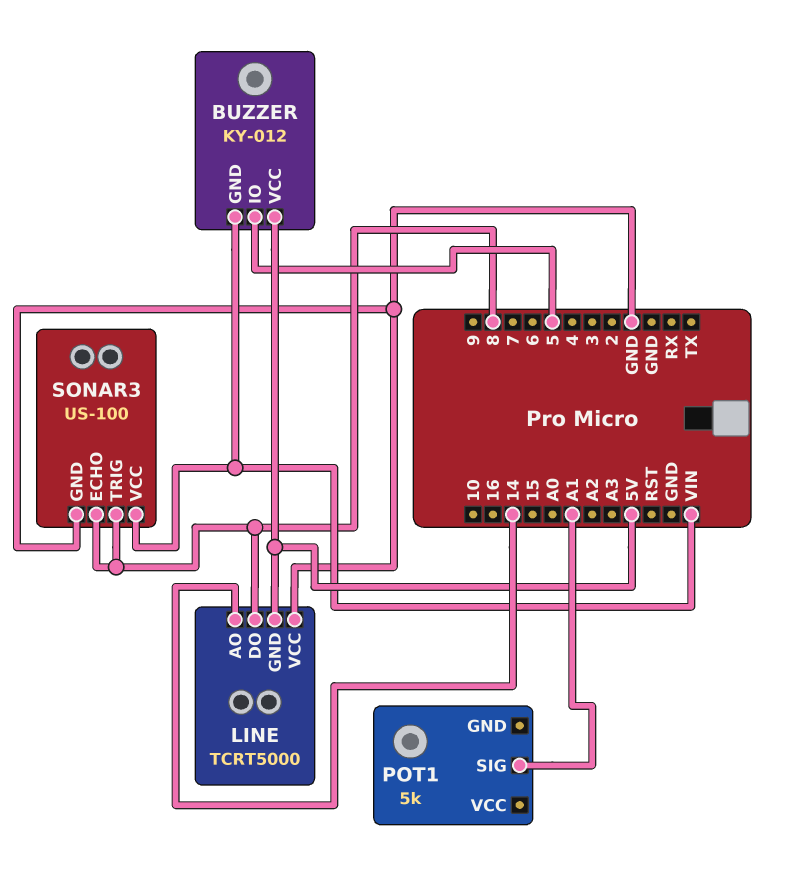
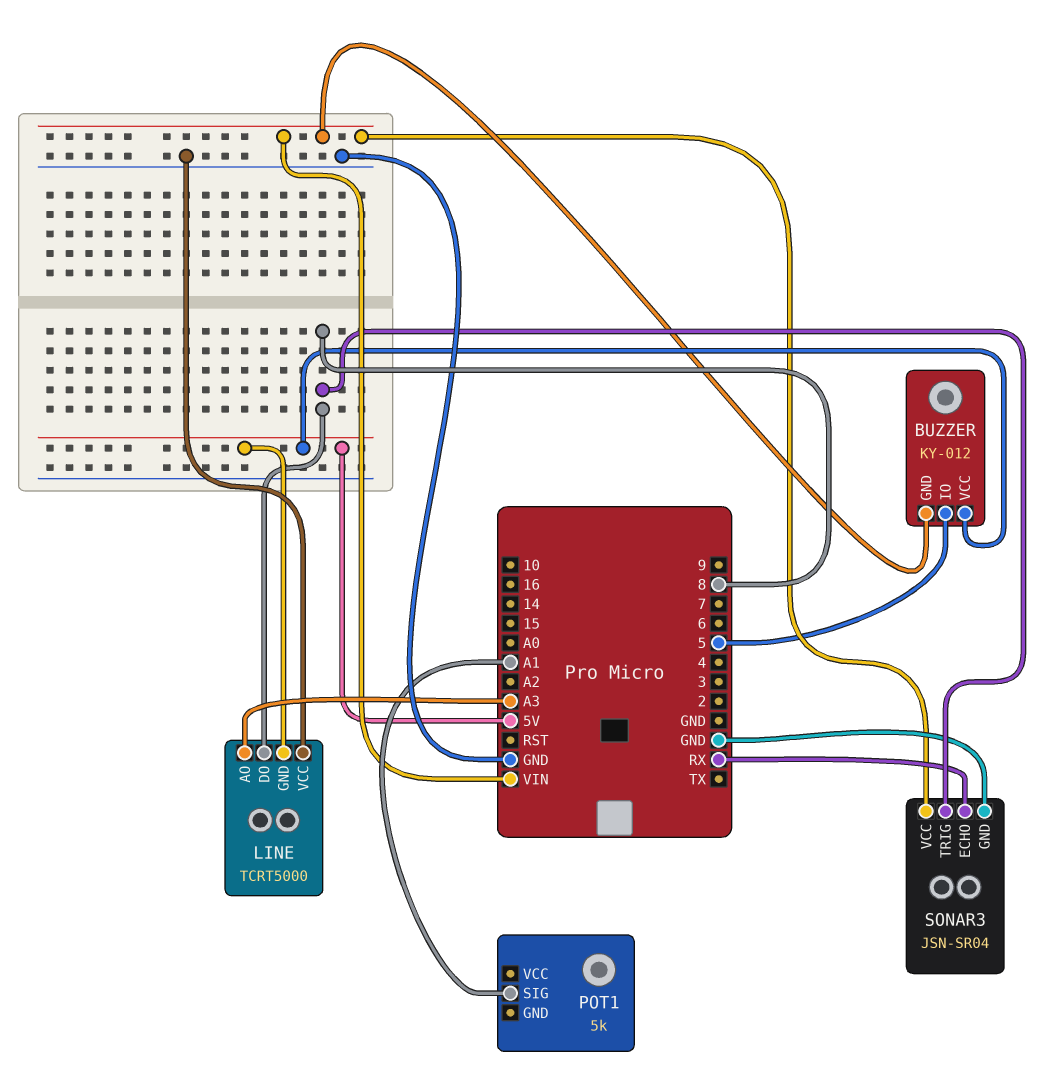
LINE pin AO: 14 -> A3
SONAR3: US-100 -> JSN-SR04
SONAR3 pin ECHO: 8 -> RX

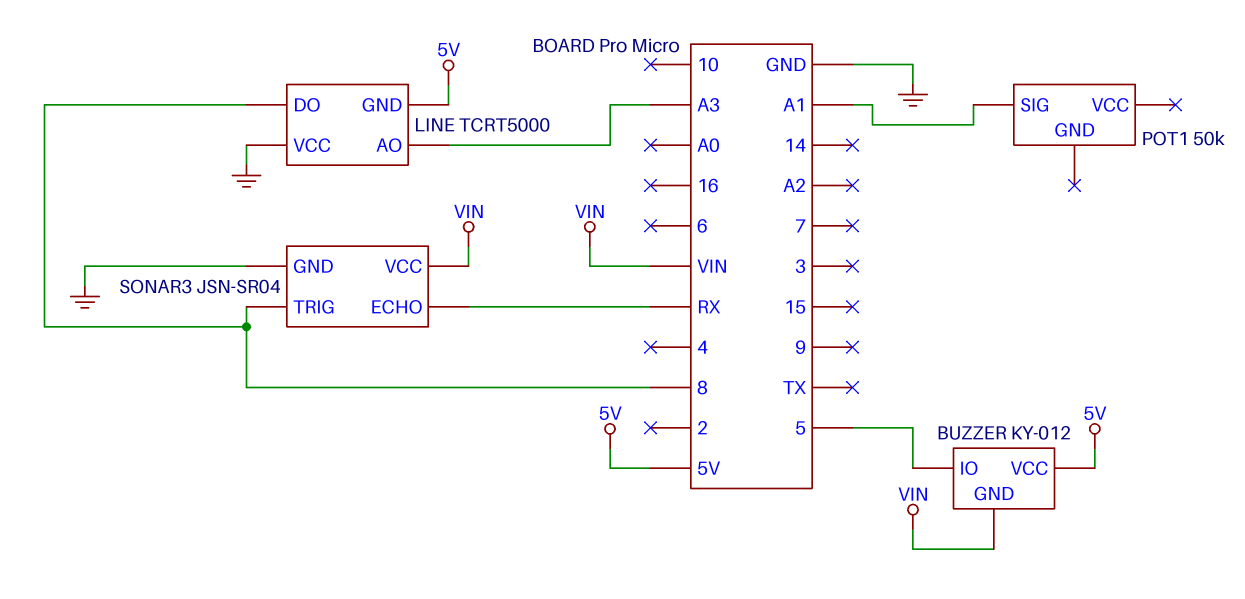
POT1: 5k -> 50k

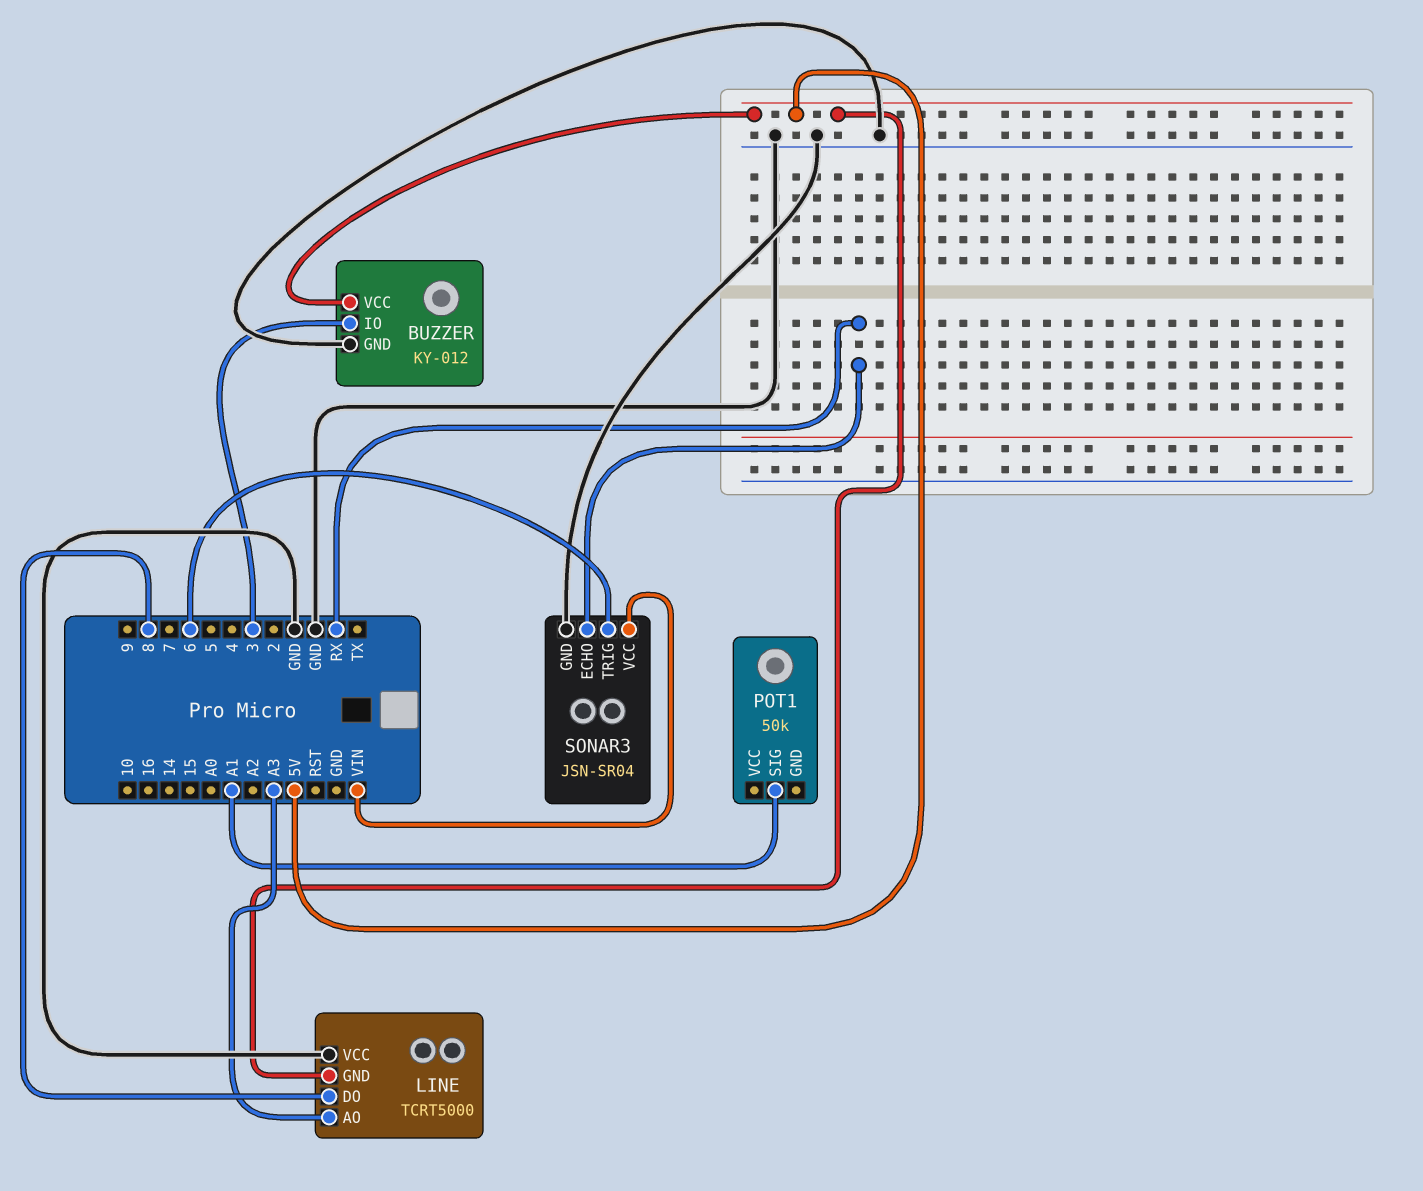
BUZZER pin GND: VIN -> GND
BUZZER pin IO: 5 -> 3
SONAR3 pin TRIG: 8 -> 6

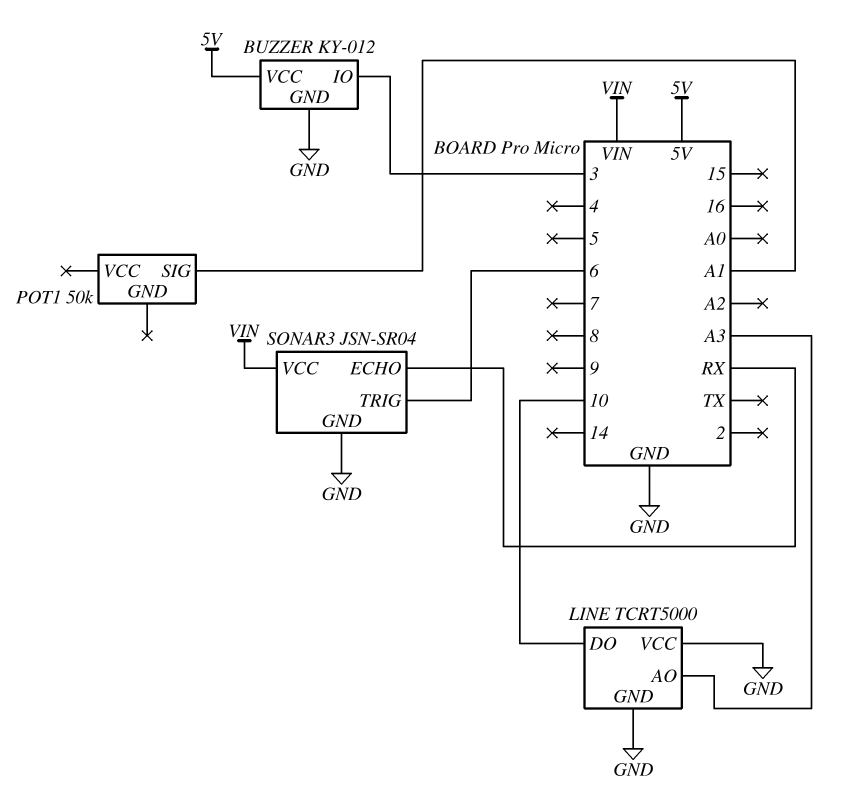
LINE pin DO: 8 -> 10
LINE pin GND: 5V -> GND

